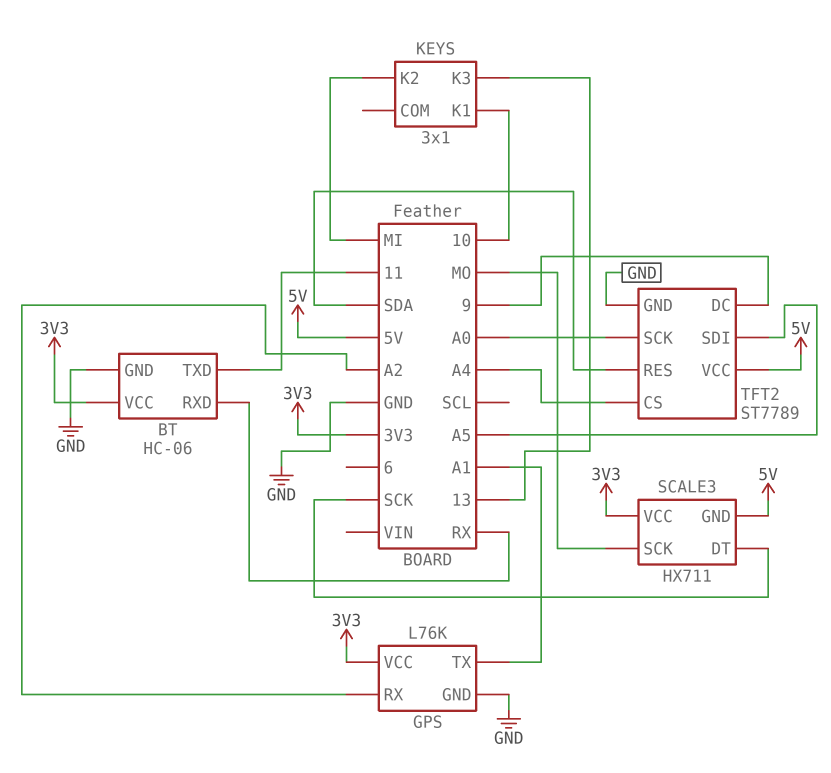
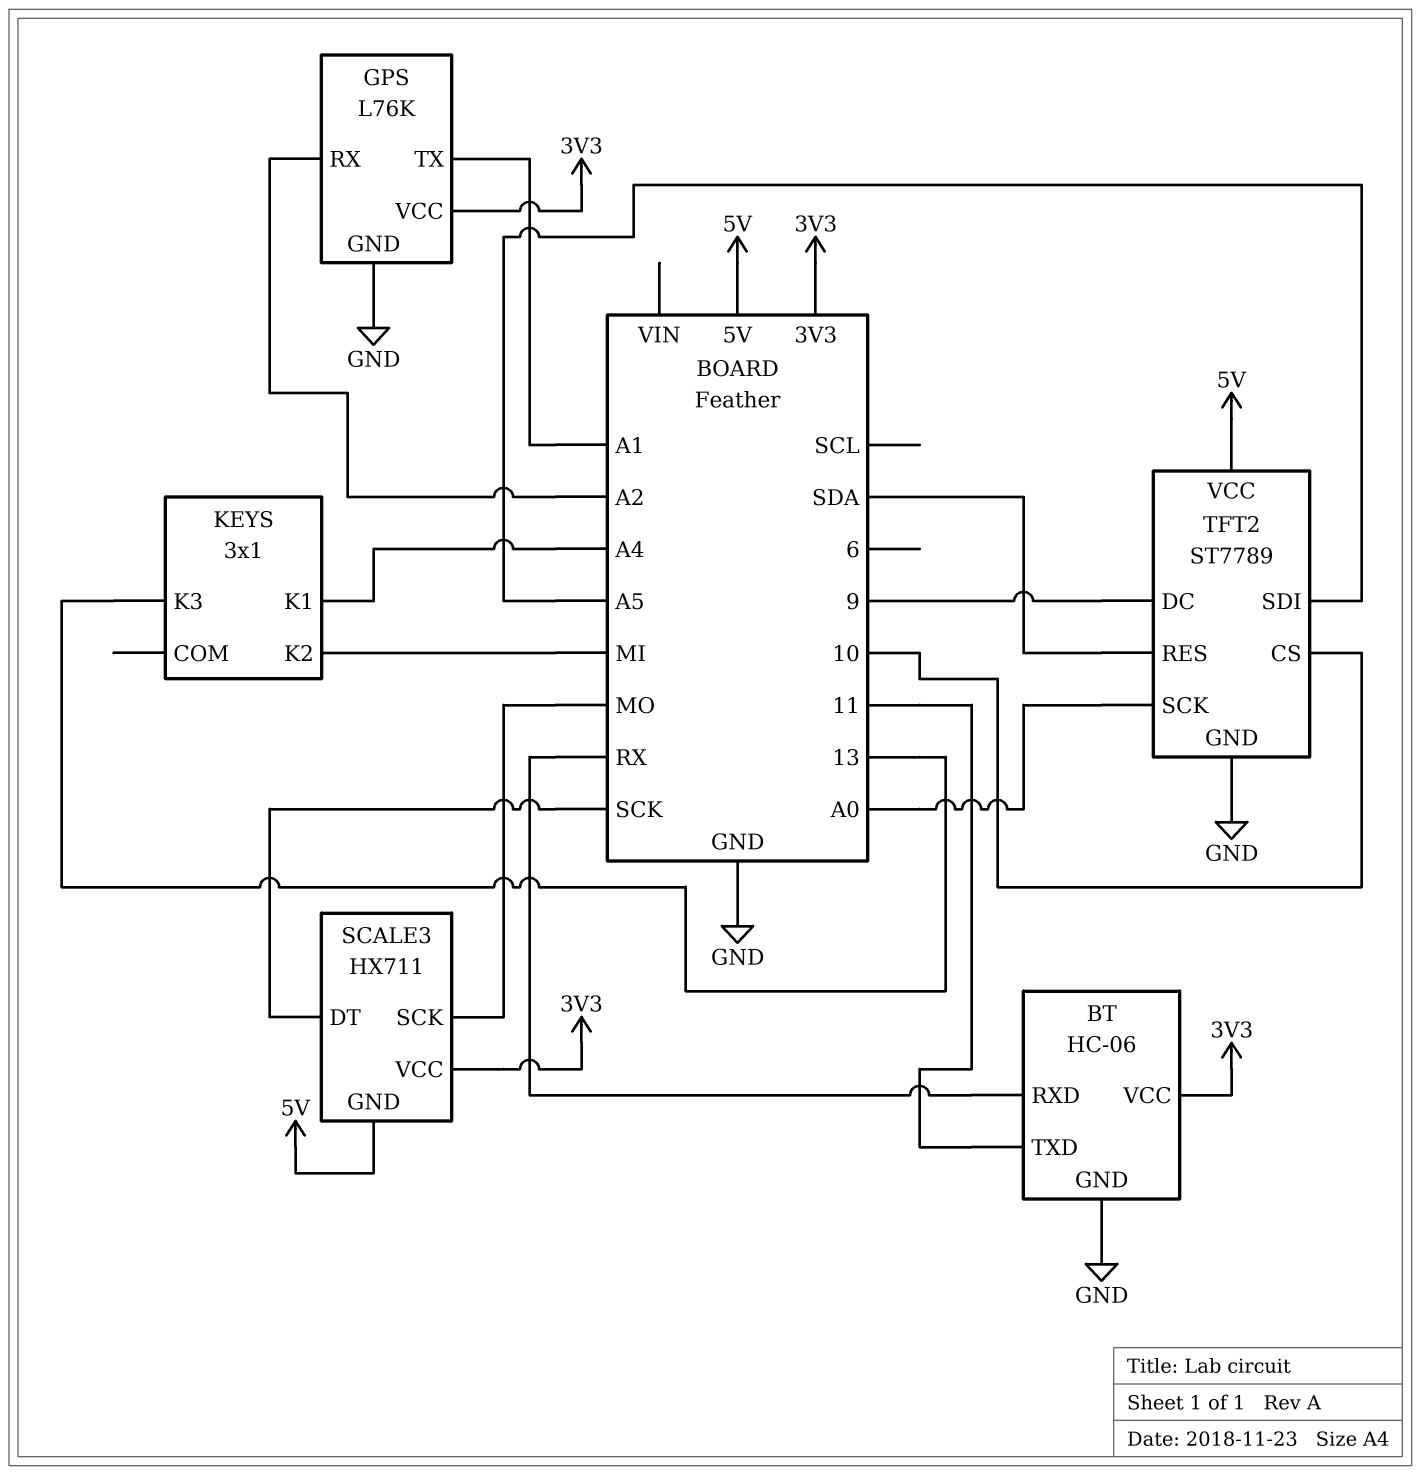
KEYS pin K1: 10 -> A4
TFT2 pin CS: A4 -> 10

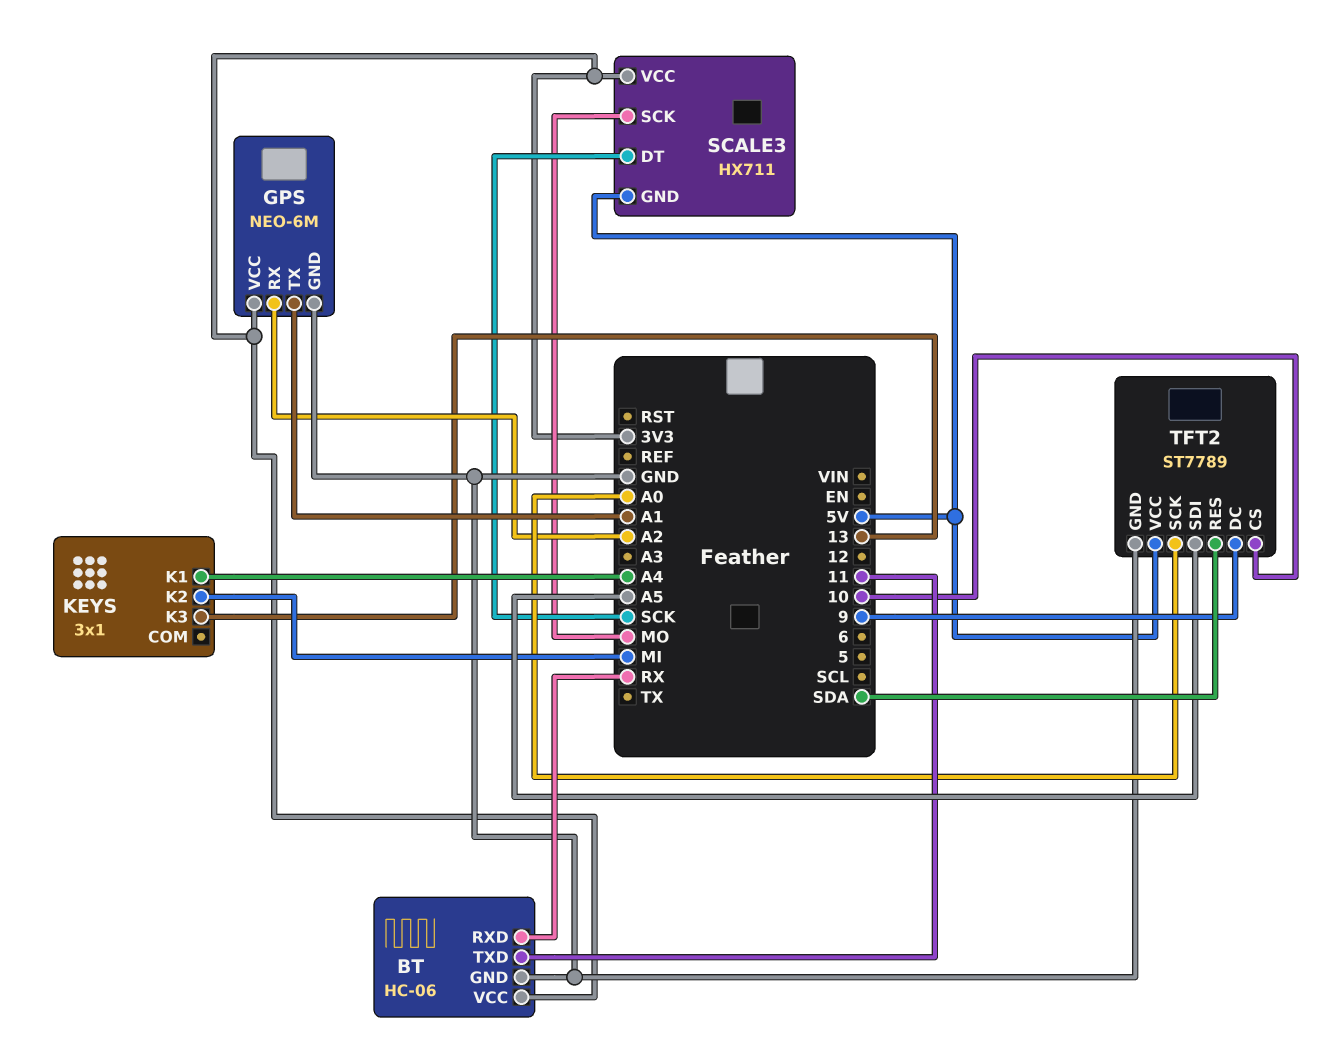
GPS: L76K -> NEO-6M

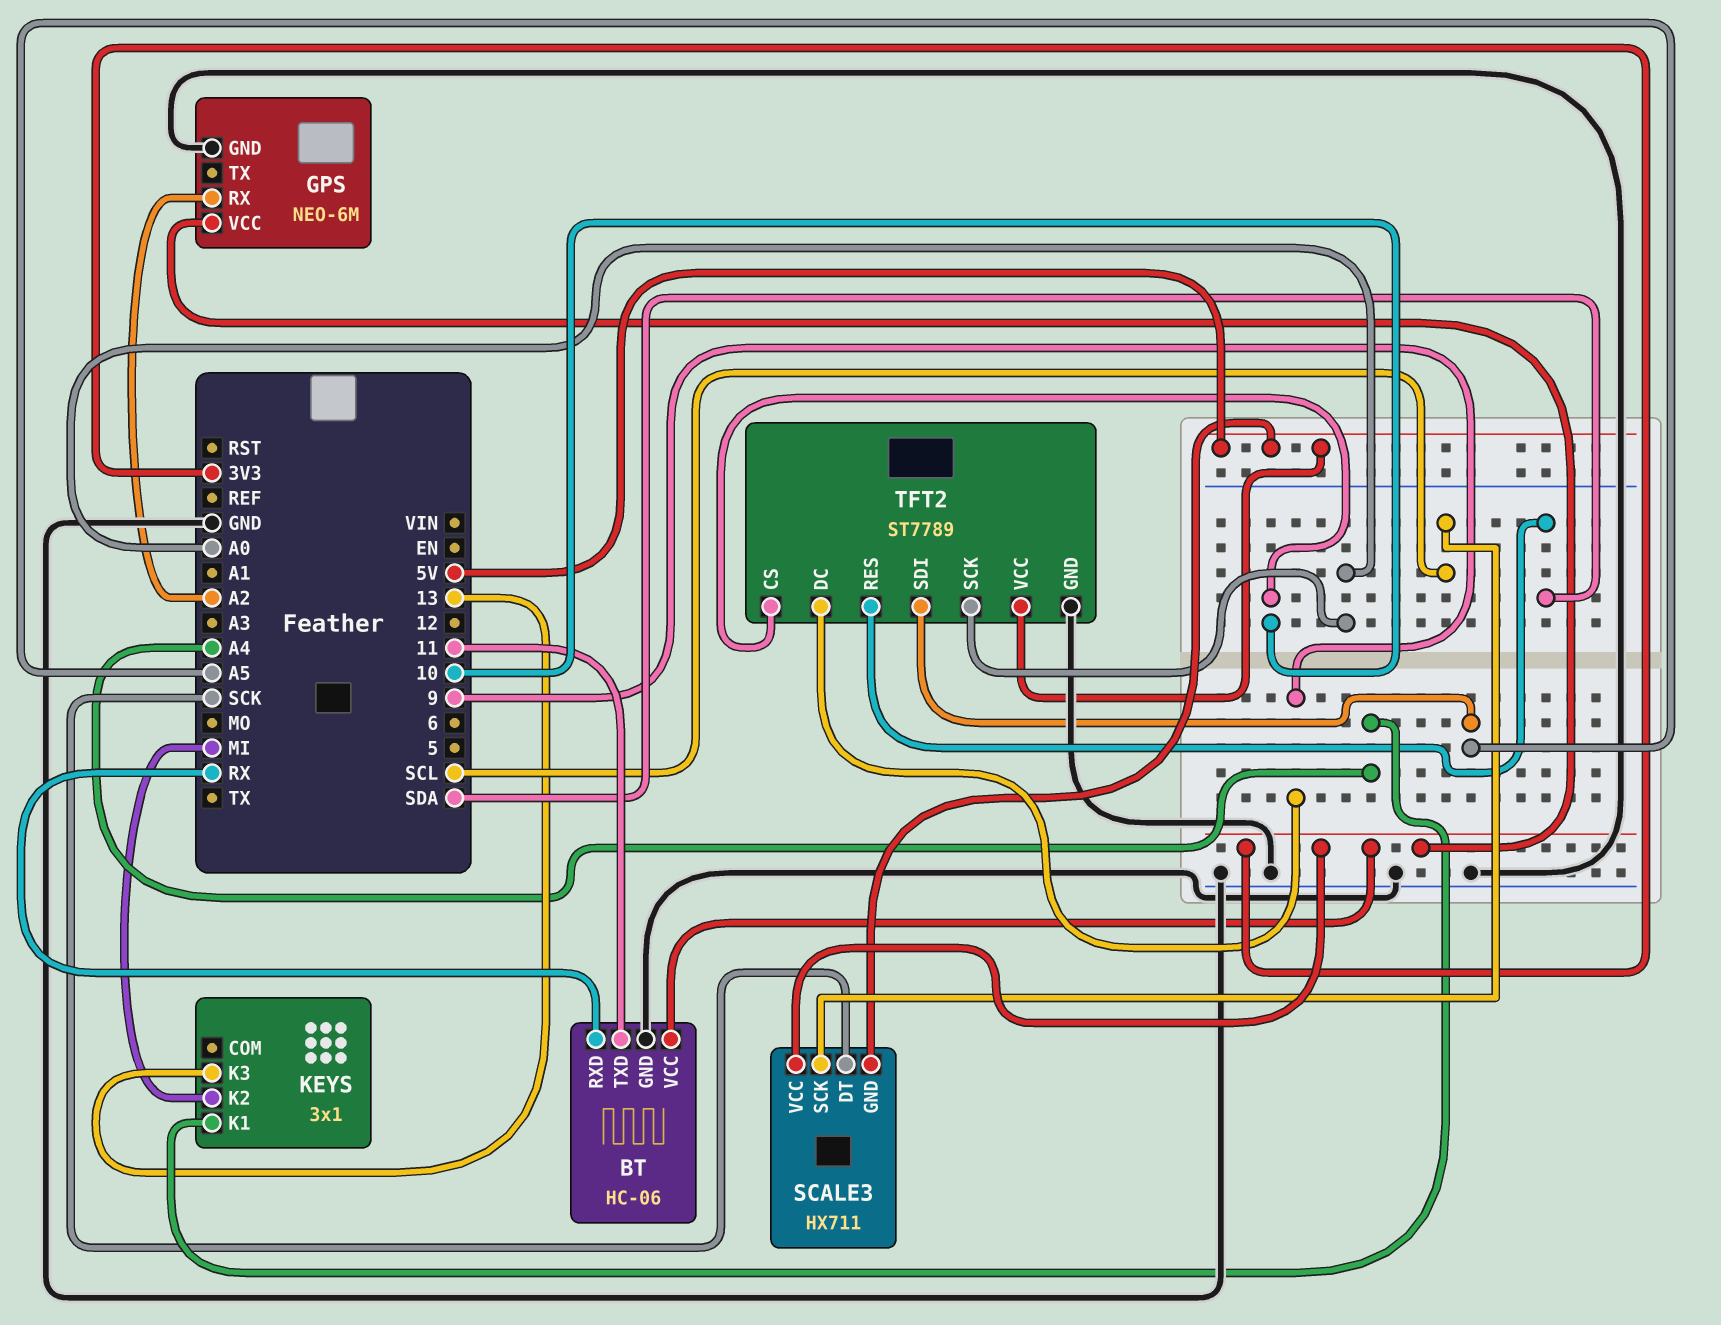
GPS pin TX: A1 -> none
SCALE3 pin SCK: MO -> SCL

